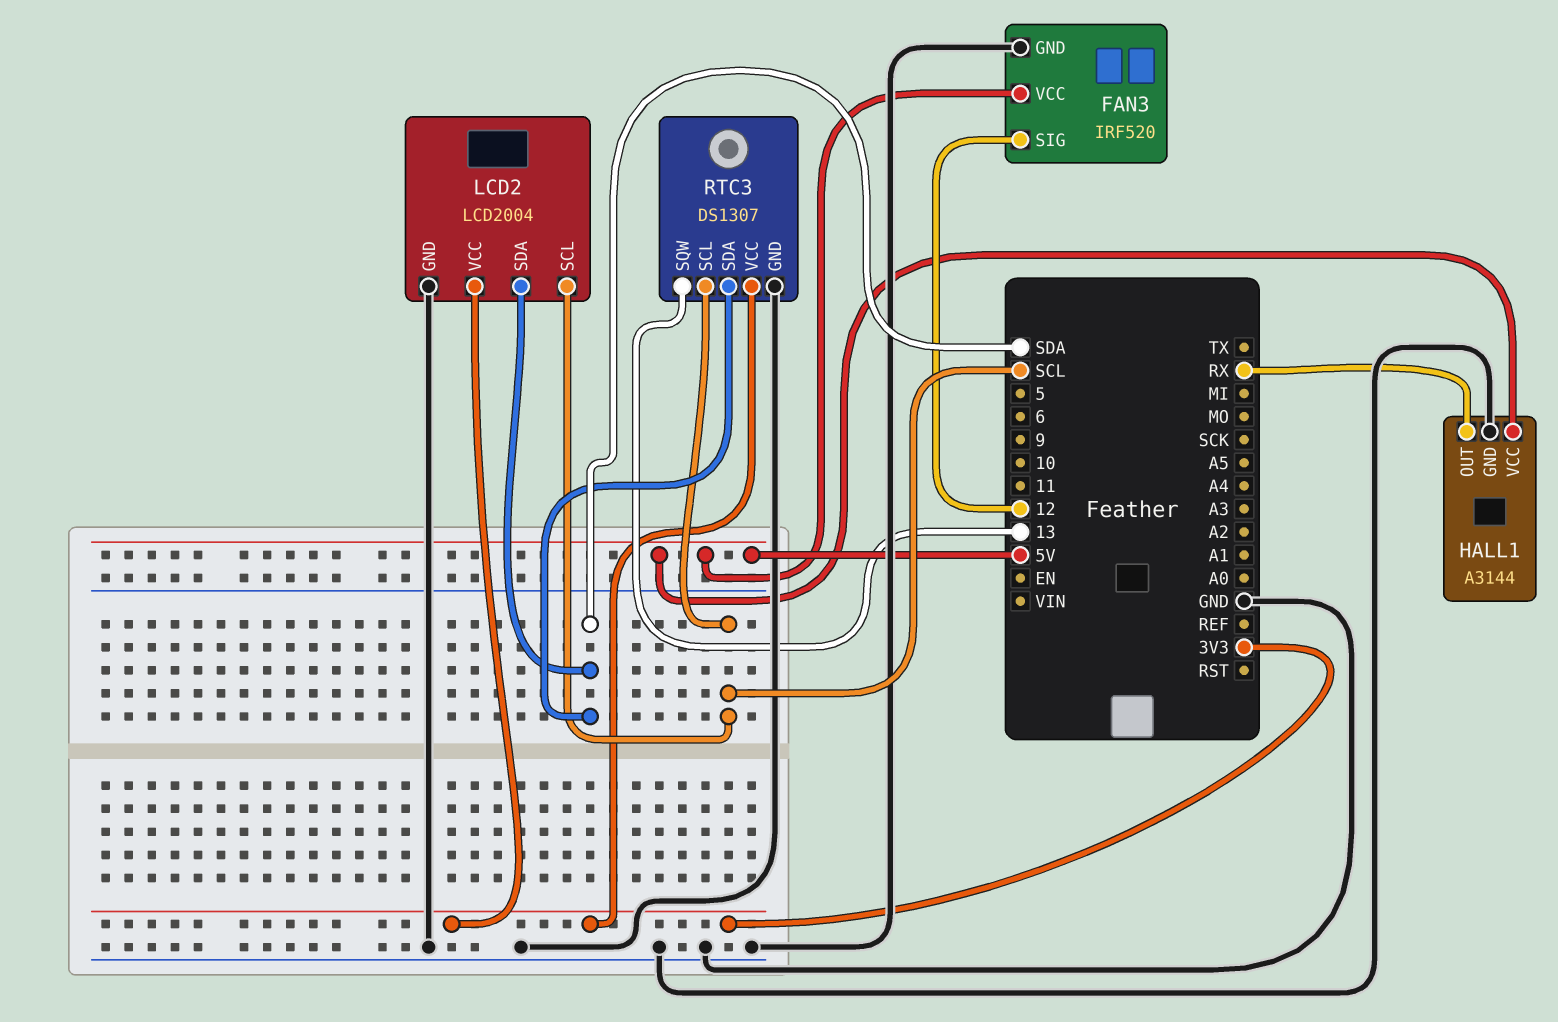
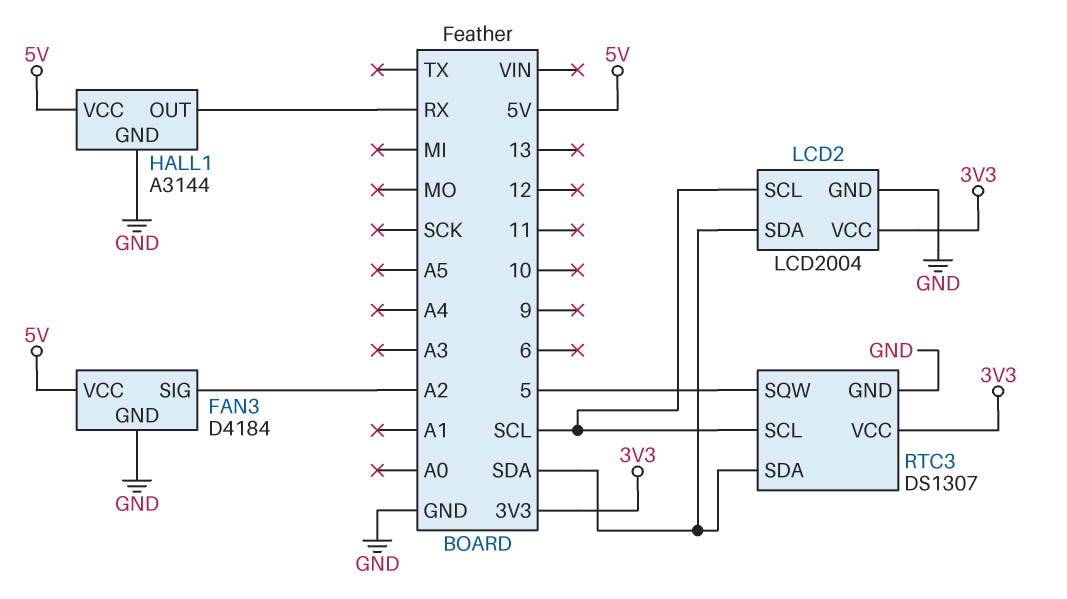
FAN3: IRF520 -> D4184
FAN3 pin SIG: 12 -> A2
RTC3 pin SQW: 13 -> 5

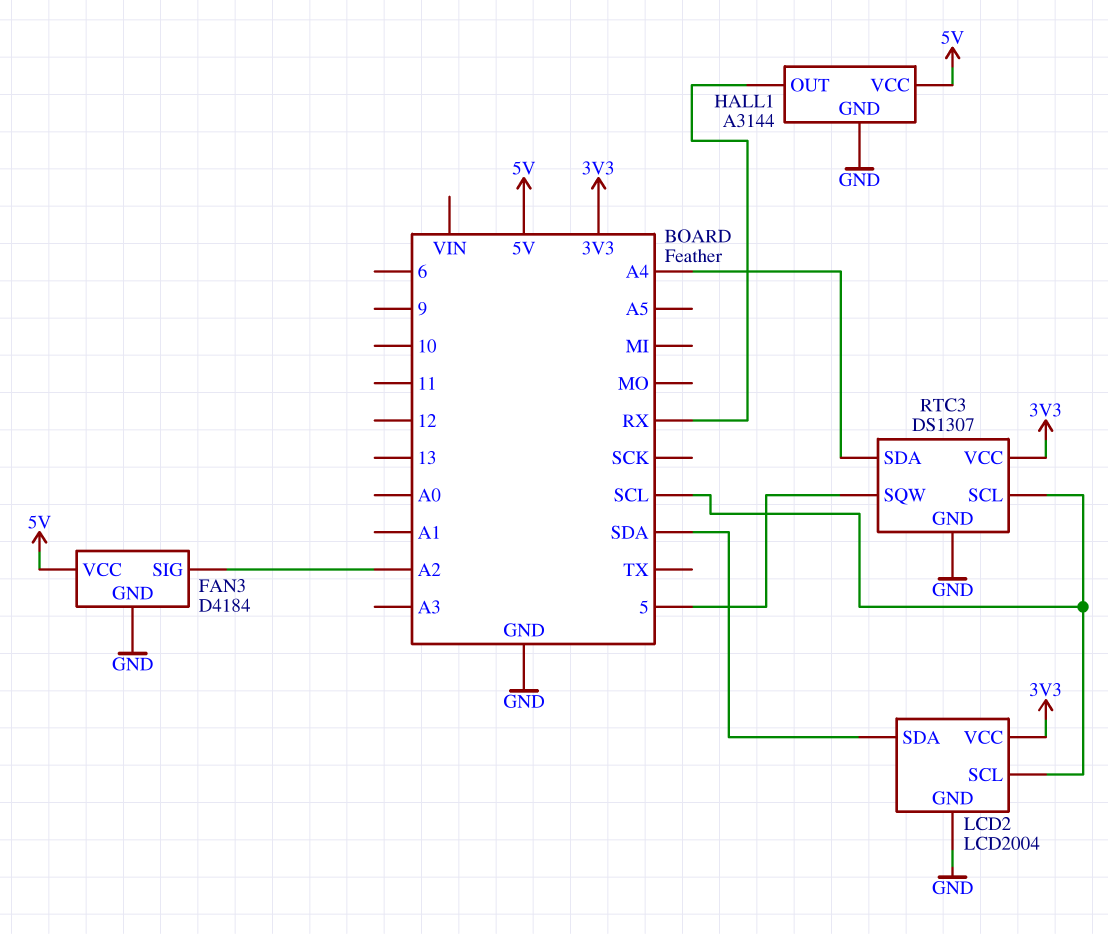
RTC3 pin SDA: SDA -> A4

